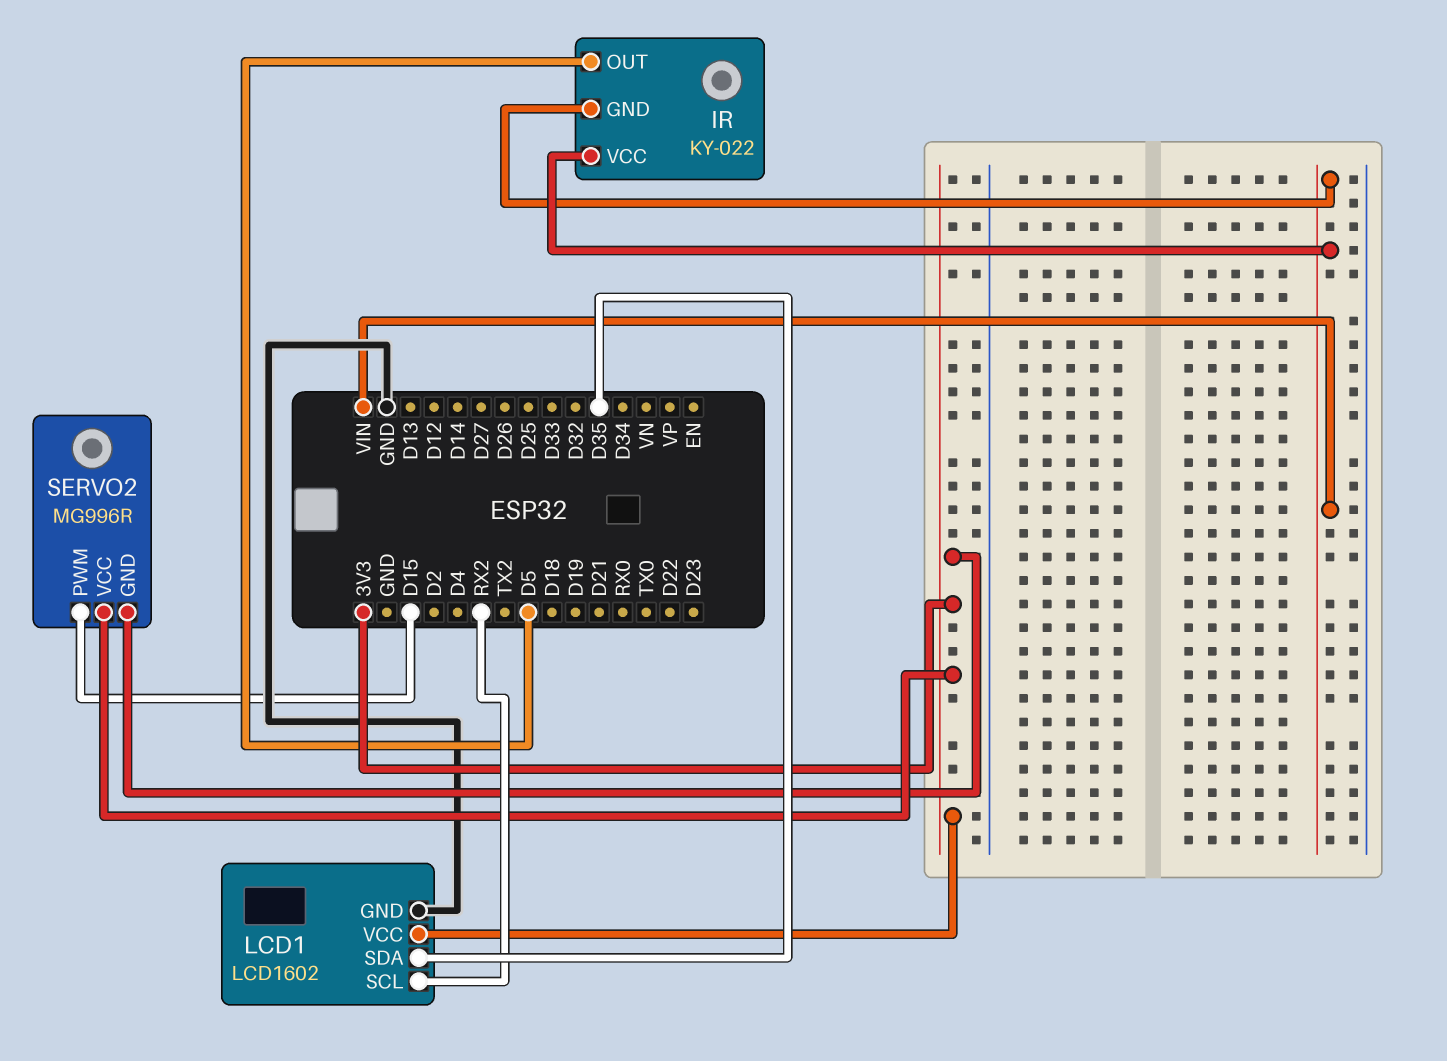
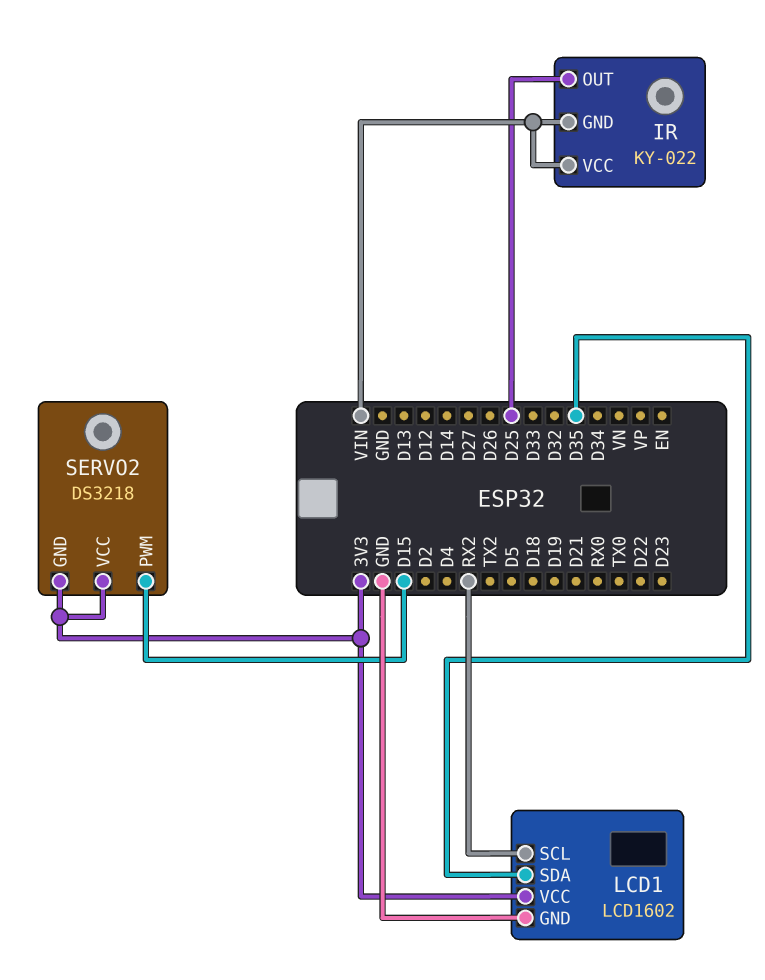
IR pin OUT: D5 -> D25
SERVO2: MG996R -> DS3218

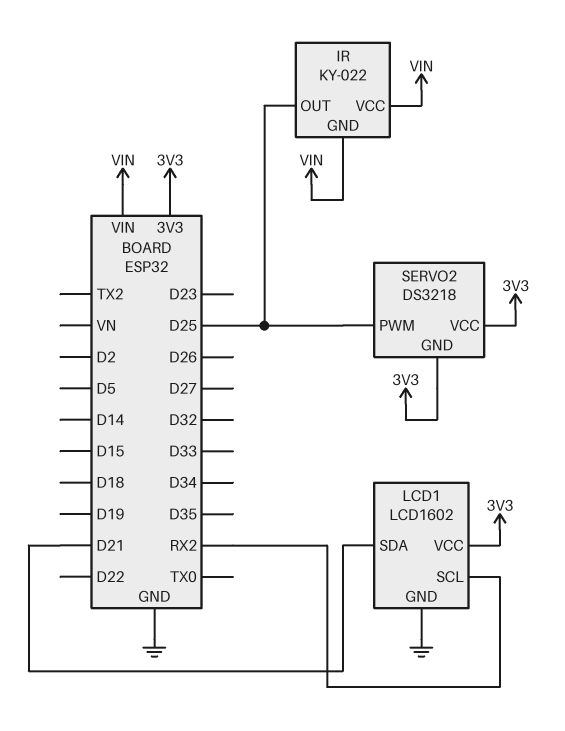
LCD1 pin SDA: D35 -> D21
SERVO2 pin PWM: D15 -> D25

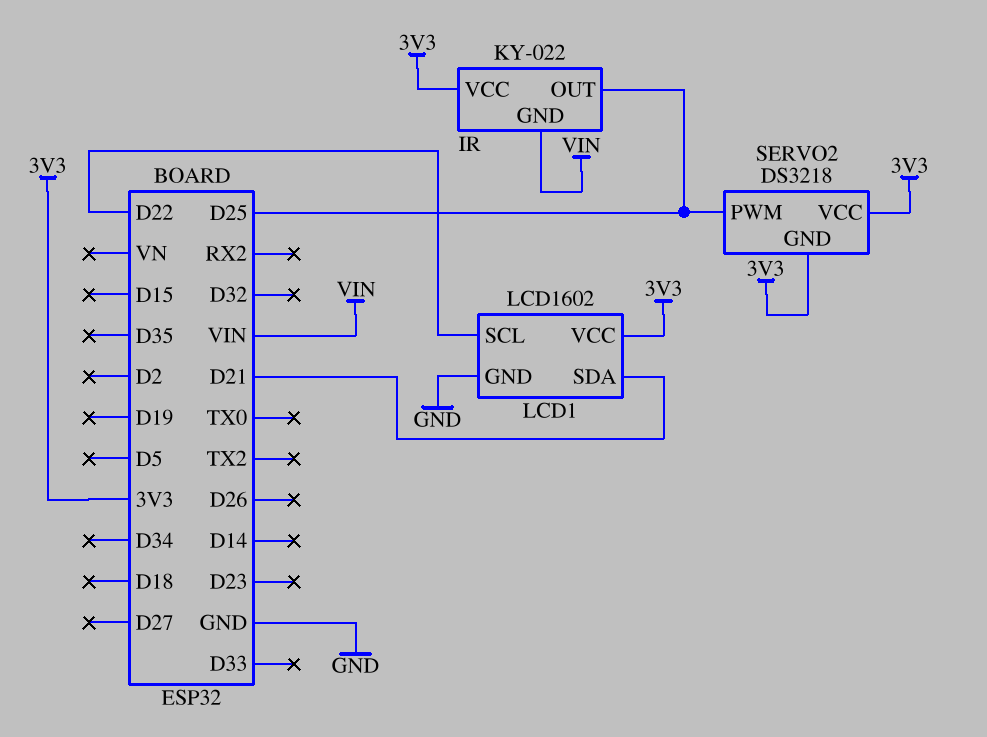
IR pin VCC: VIN -> 3V3
LCD1 pin SCL: RX2 -> D22

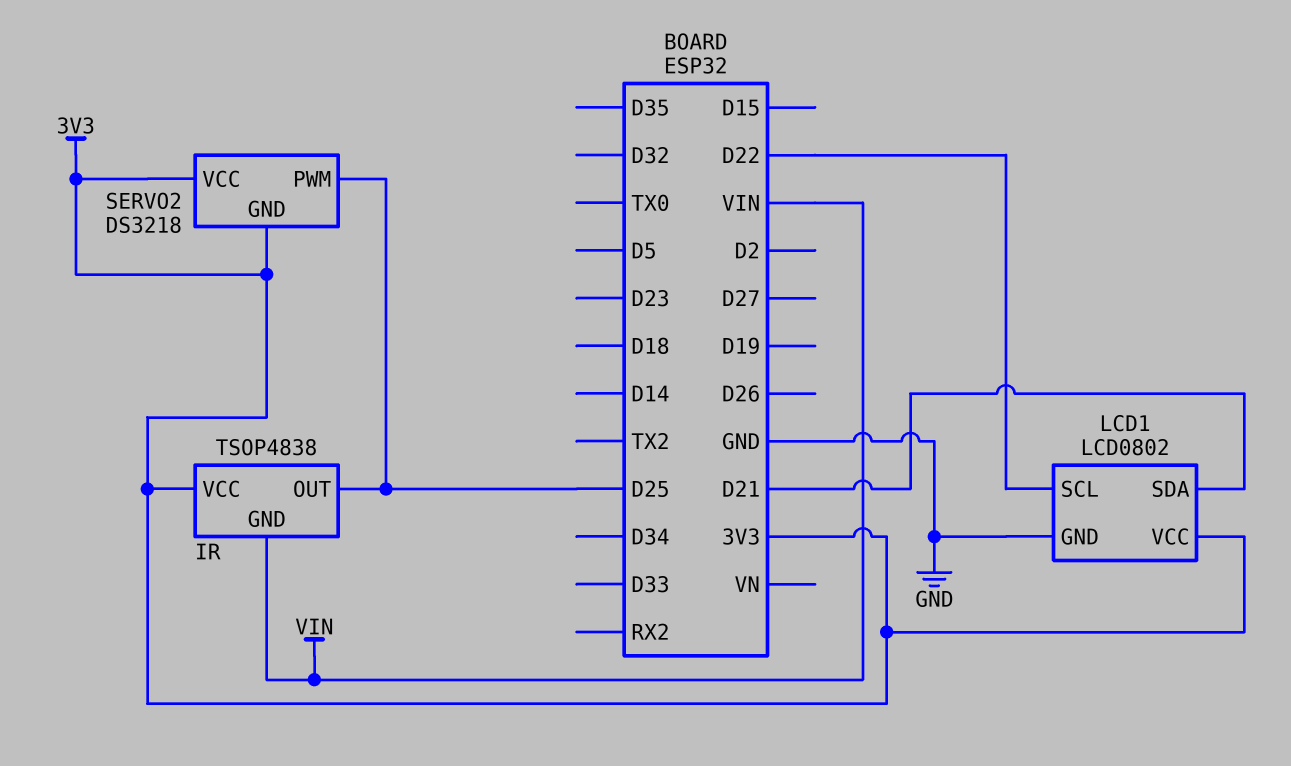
IR: KY-022 -> TSOP4838
LCD1: LCD1602 -> LCD0802

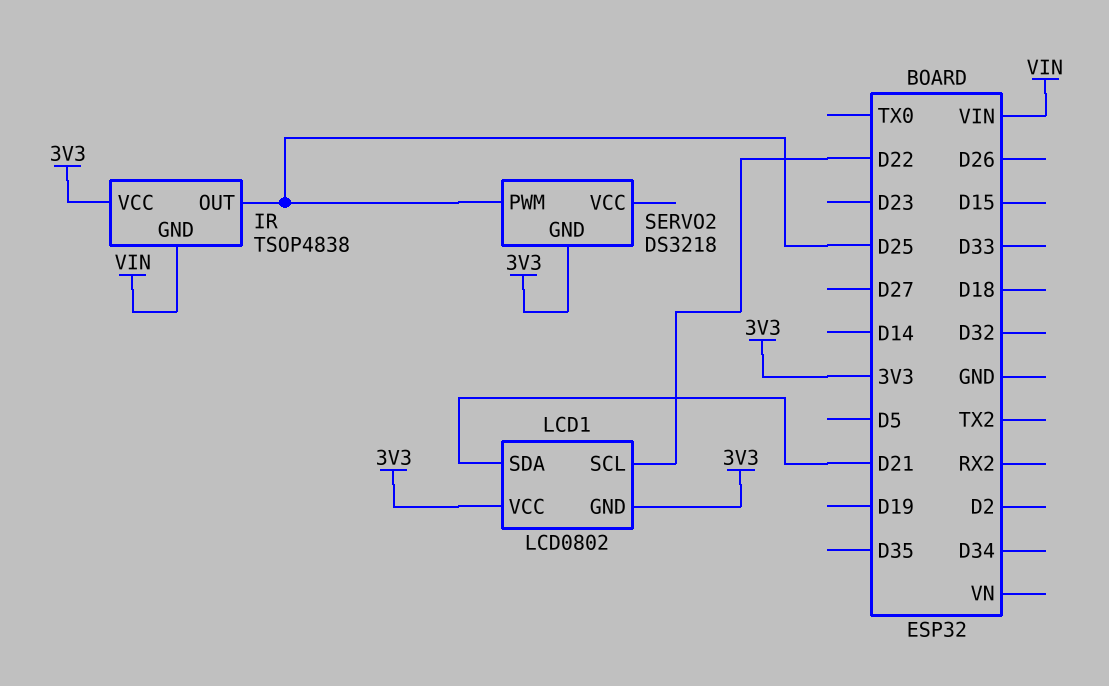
LCD1 pin GND: GND -> 3V3
SERVO2 pin VCC: 3V3 -> none

